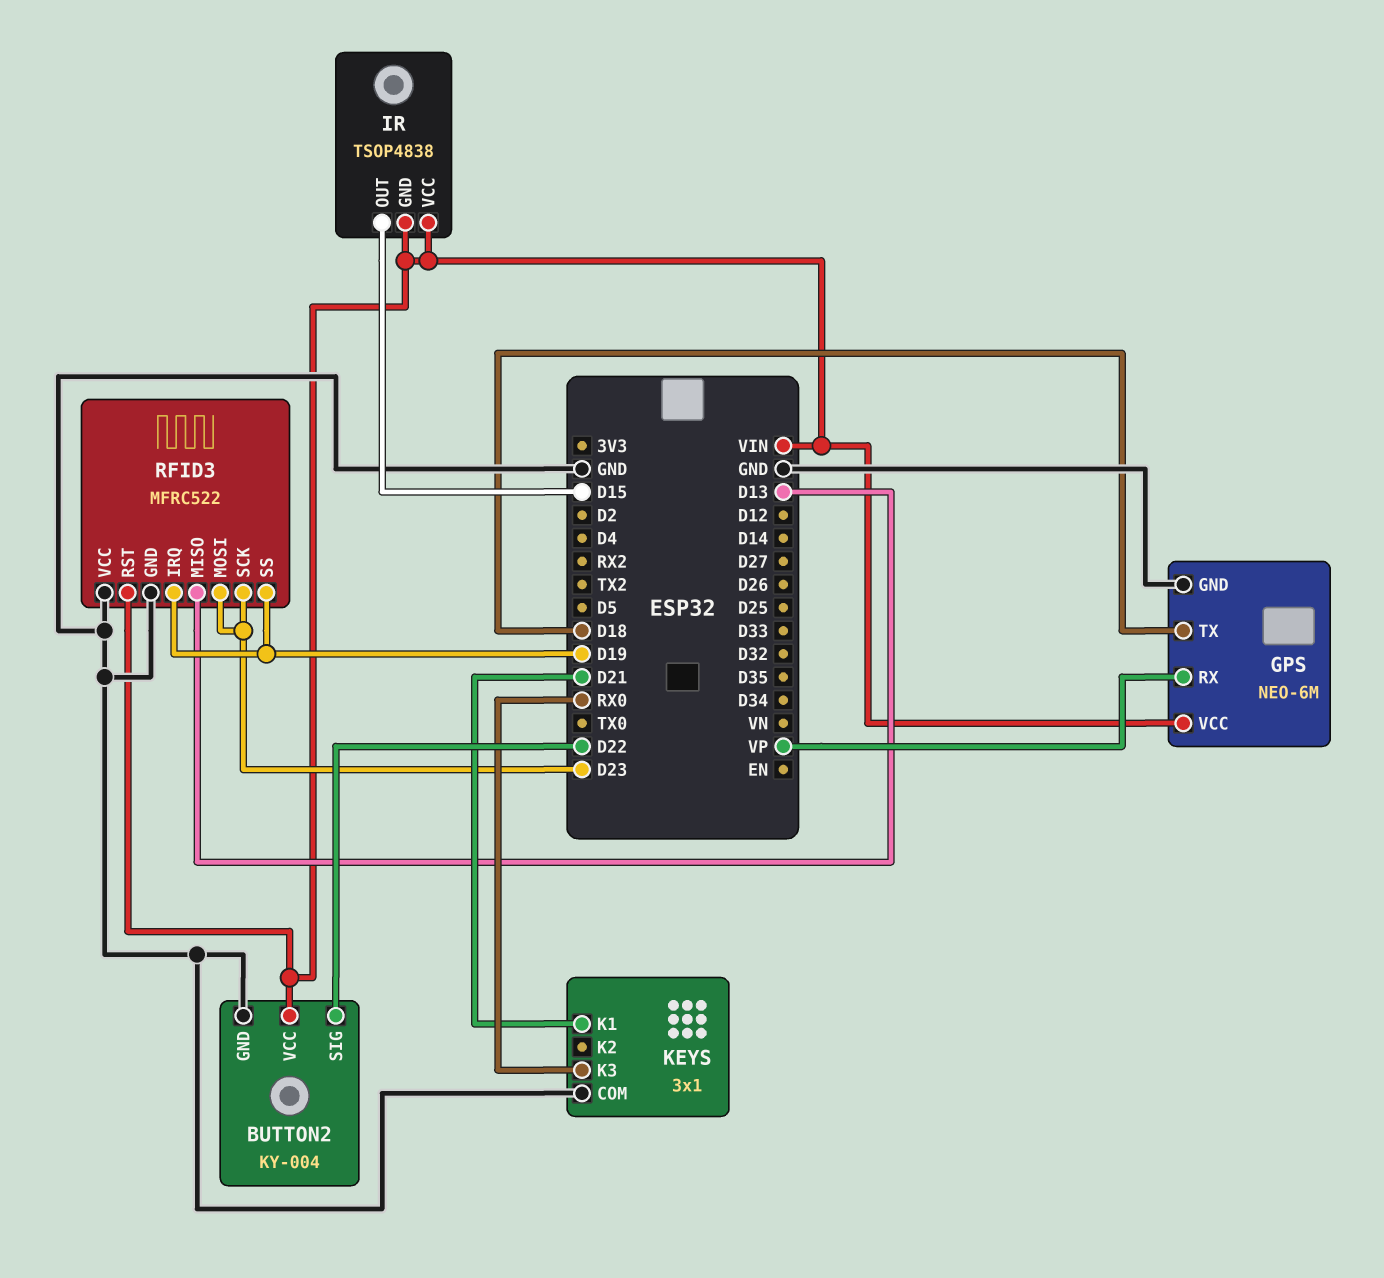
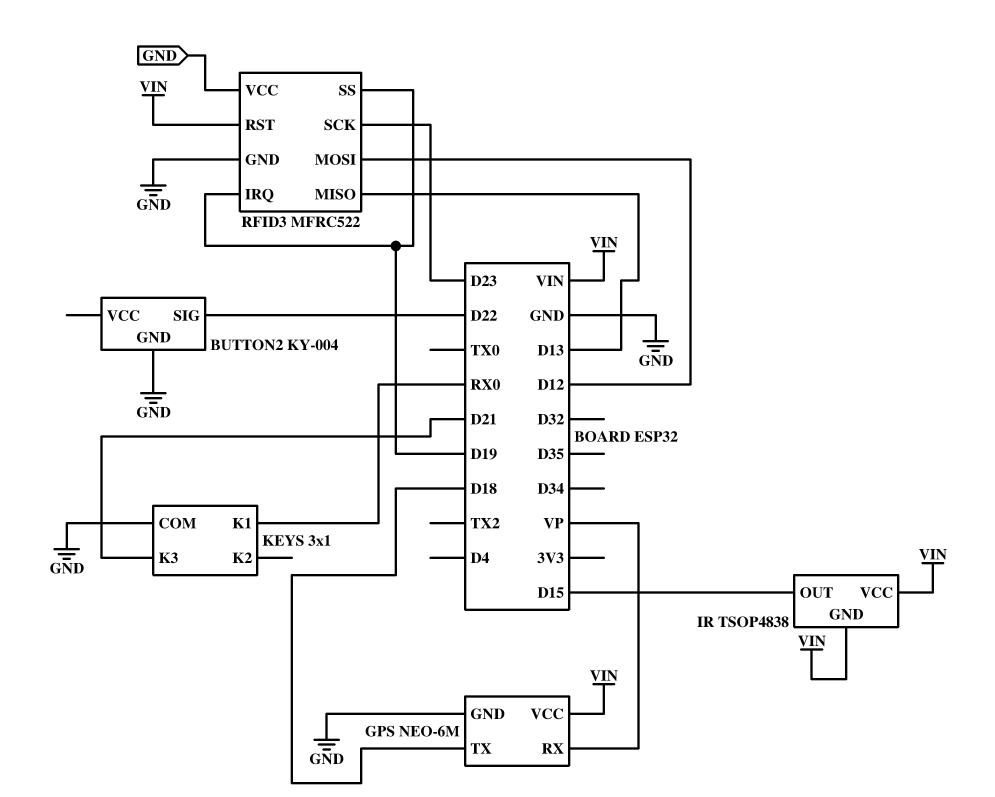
BUTTON2 pin VCC: VIN -> none
KEYS pin K1: D21 -> RX0
KEYS pin K3: RX0 -> D21
RFID3 pin MOSI: D23 -> D12

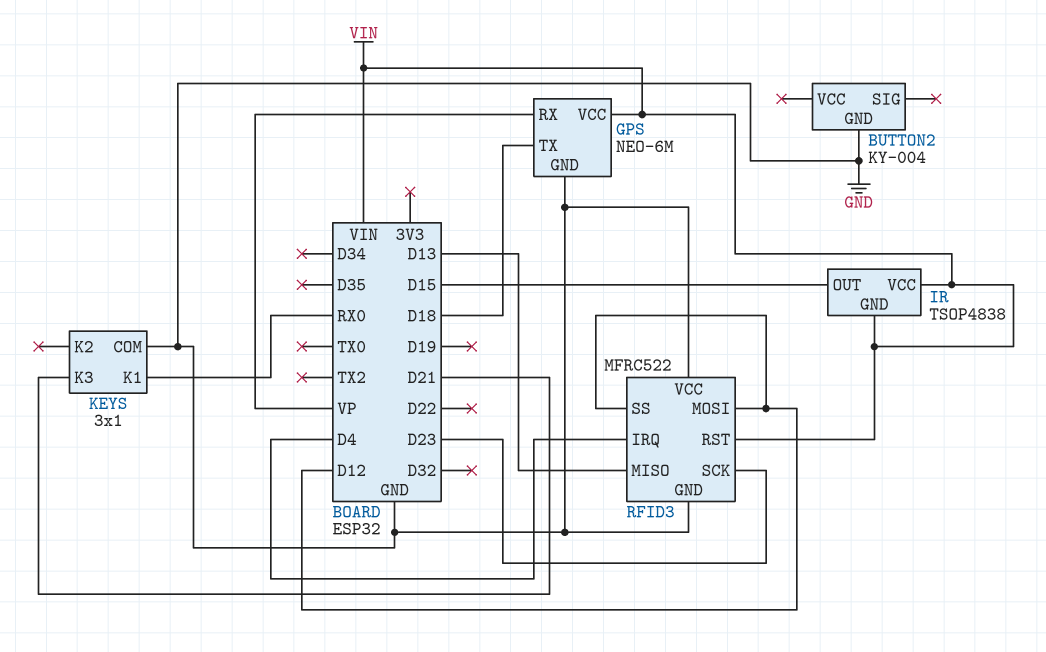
BUTTON2 pin SIG: D22 -> none
RFID3 pin IRQ: D19 -> D4
RFID3 pin SS: D19 -> D12

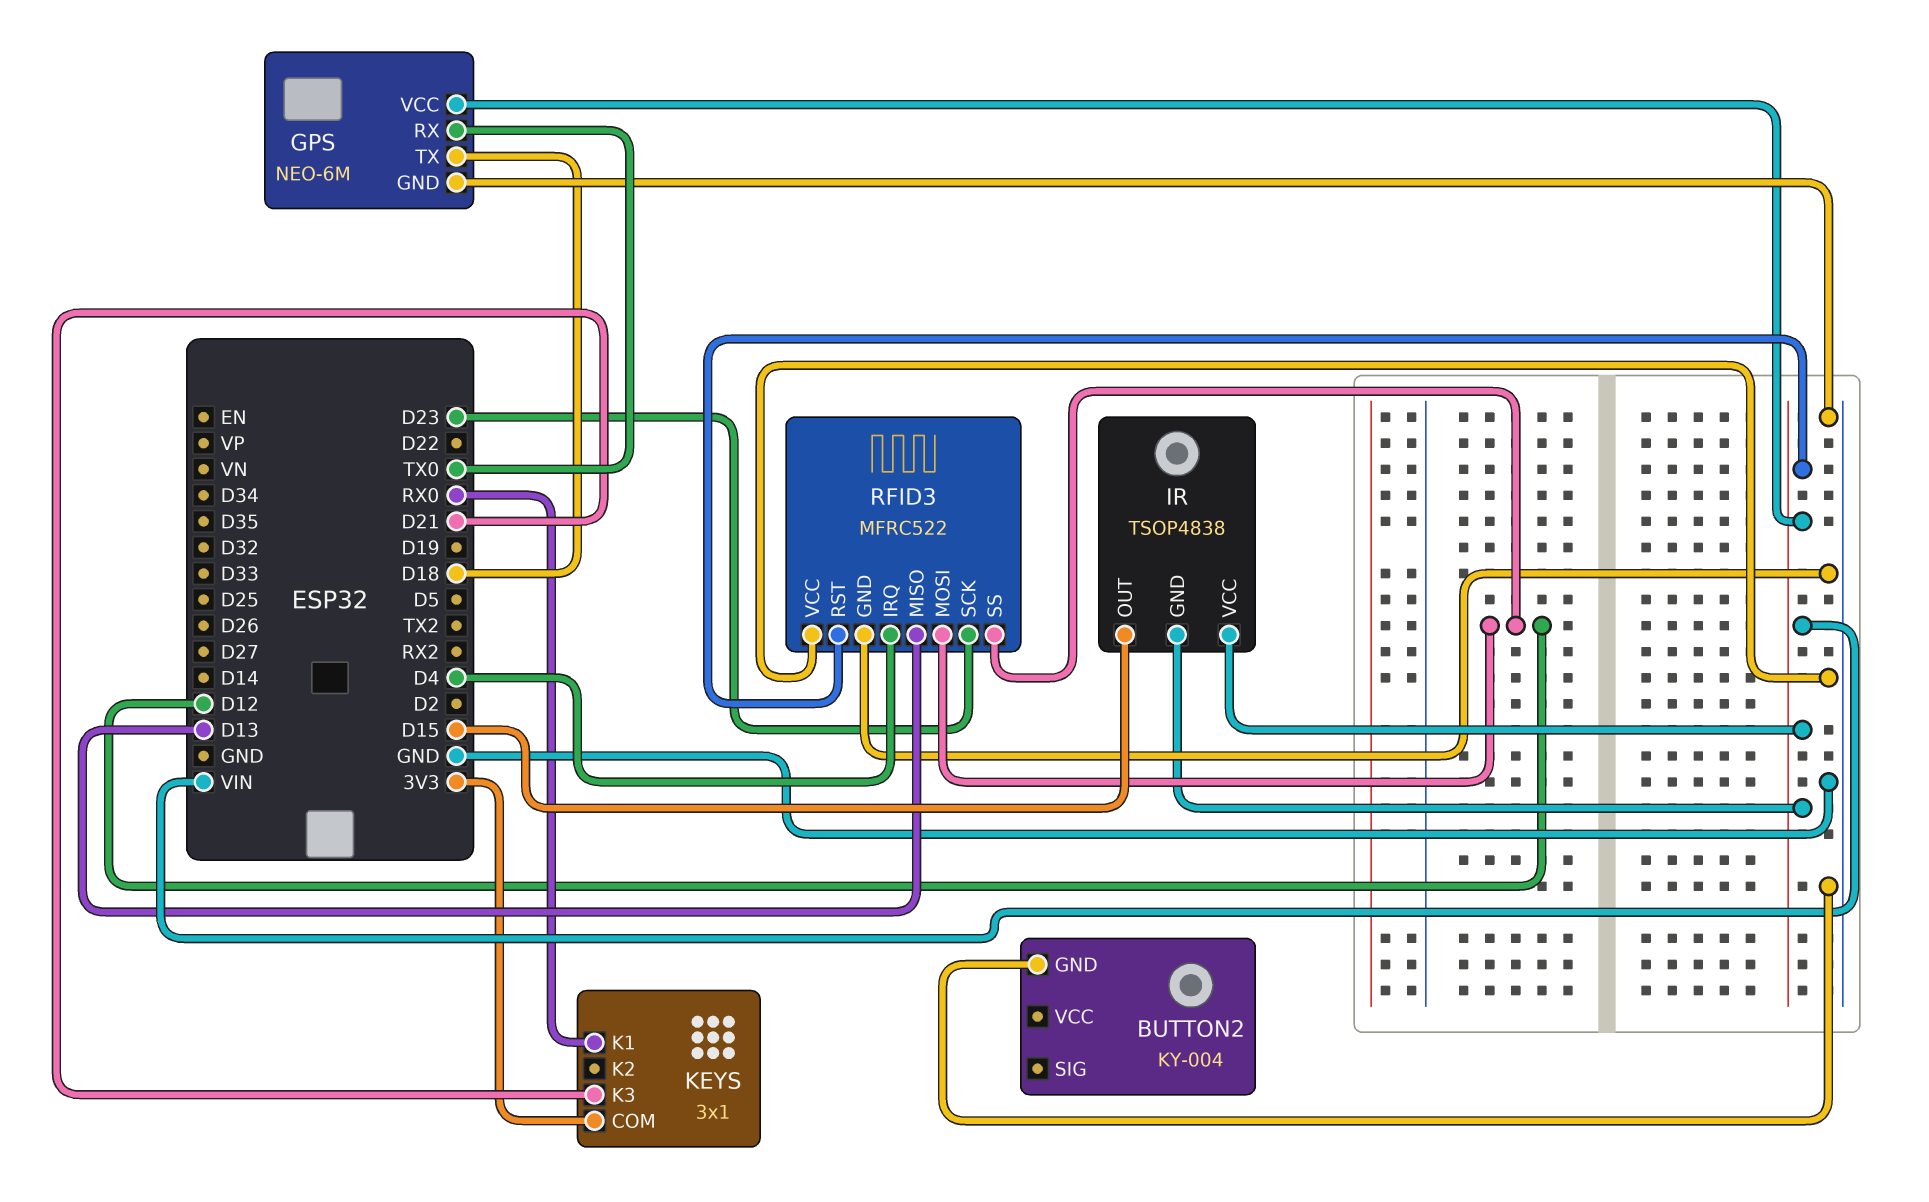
GPS pin RX: VP -> TX0
KEYS pin COM: GND -> 3V3

